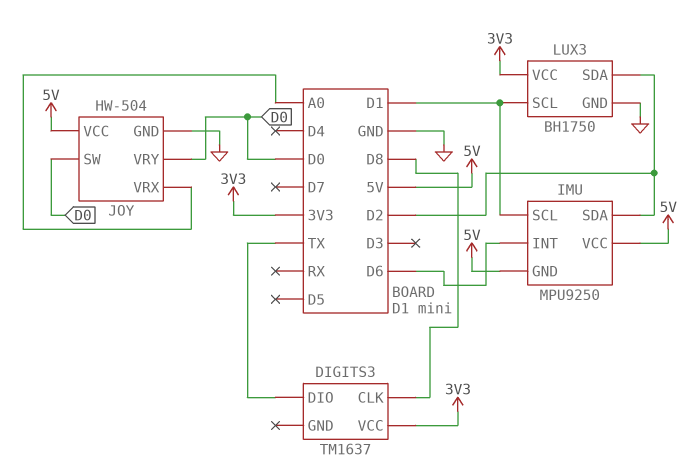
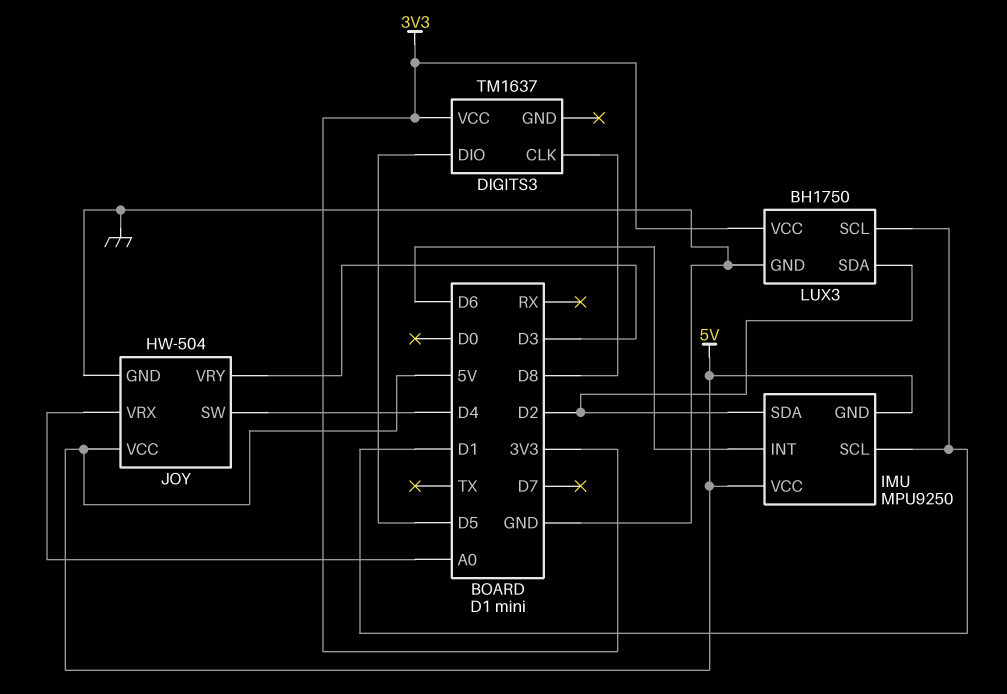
DIGITS3 pin DIO: TX -> D5
JOY pin SW: D0 -> D4
JOY pin VRY: D0 -> D3

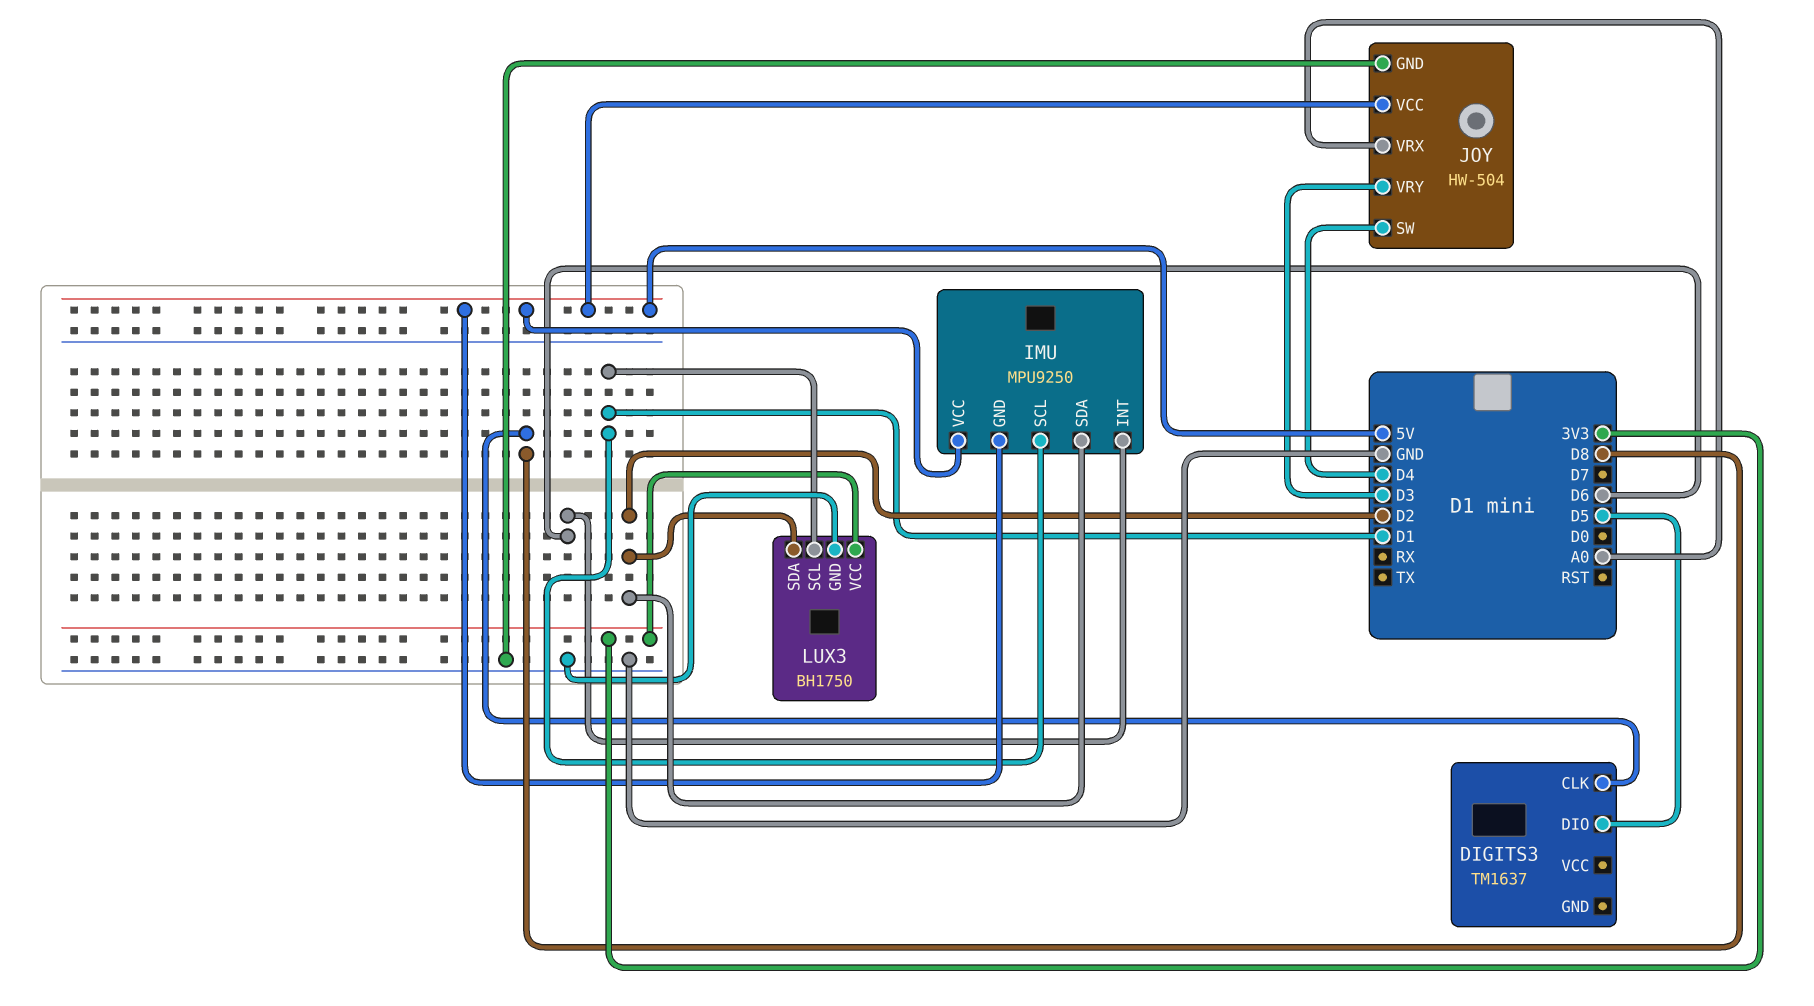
DIGITS3 pin VCC: 3V3 -> none

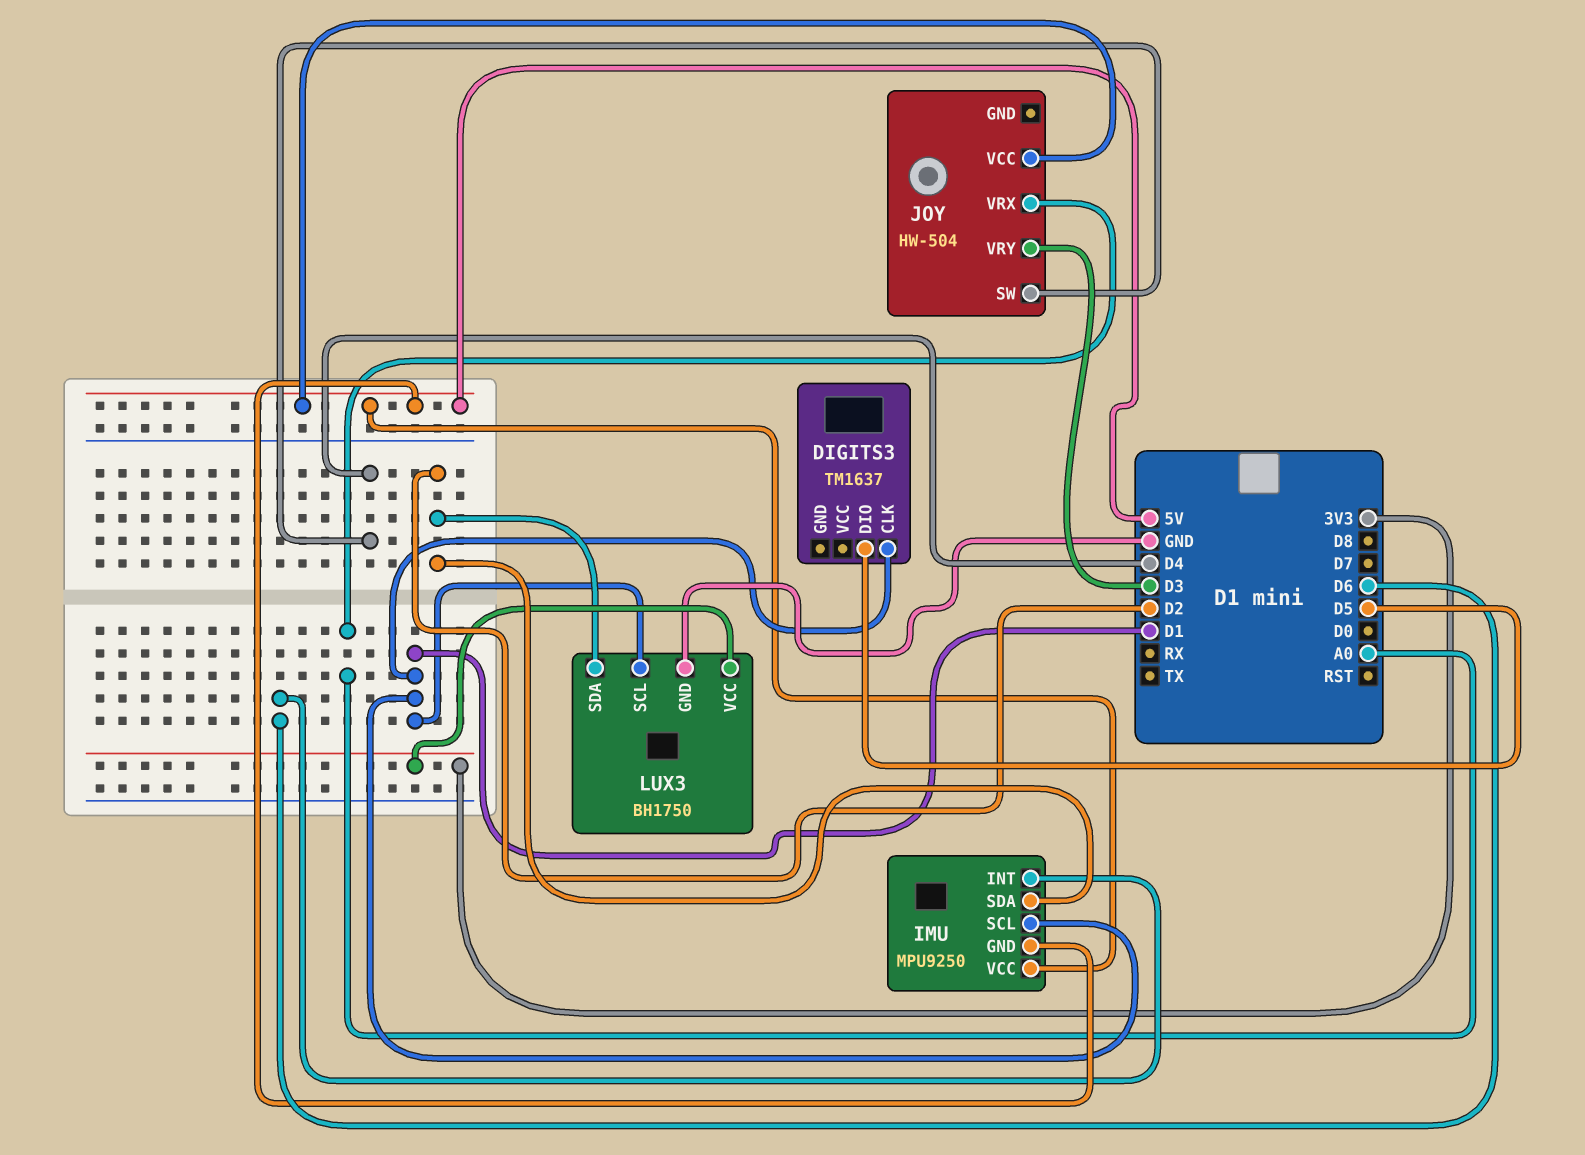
DIGITS3 pin CLK: D8 -> D1
JOY pin GND: GND -> none

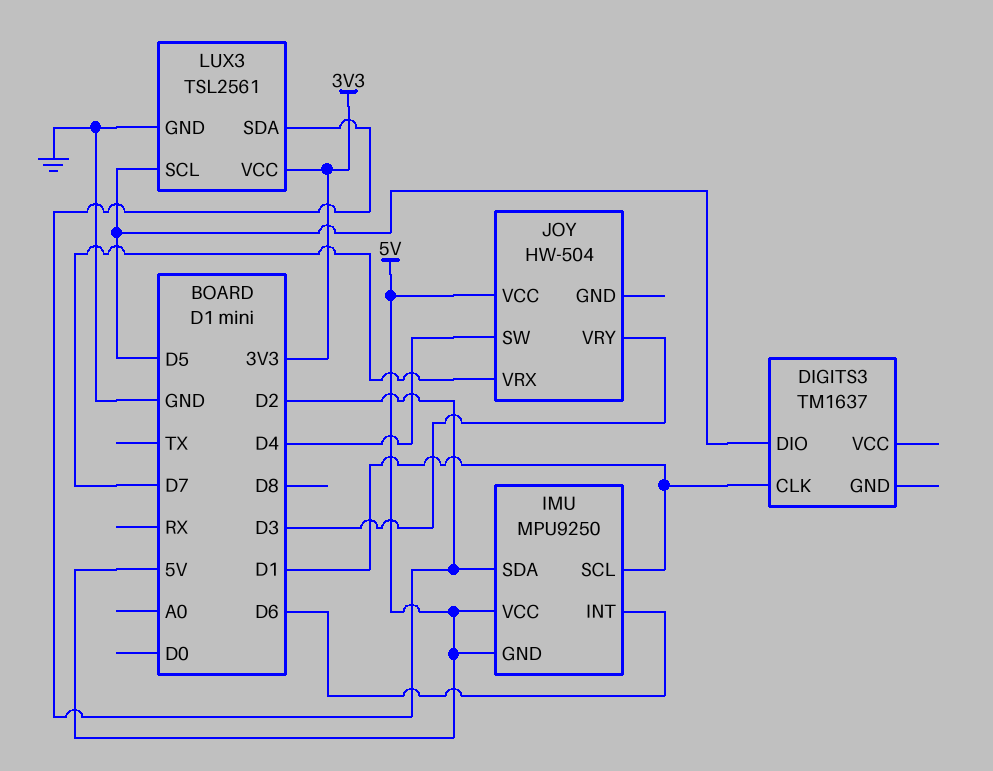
JOY pin VRX: A0 -> D7
LUX3: BH1750 -> TSL2561
LUX3 pin SCL: D1 -> D5

